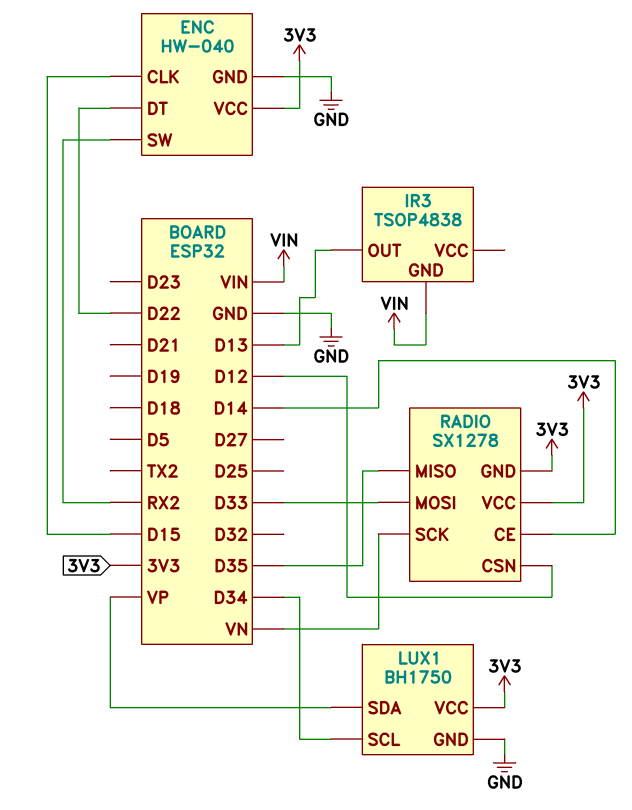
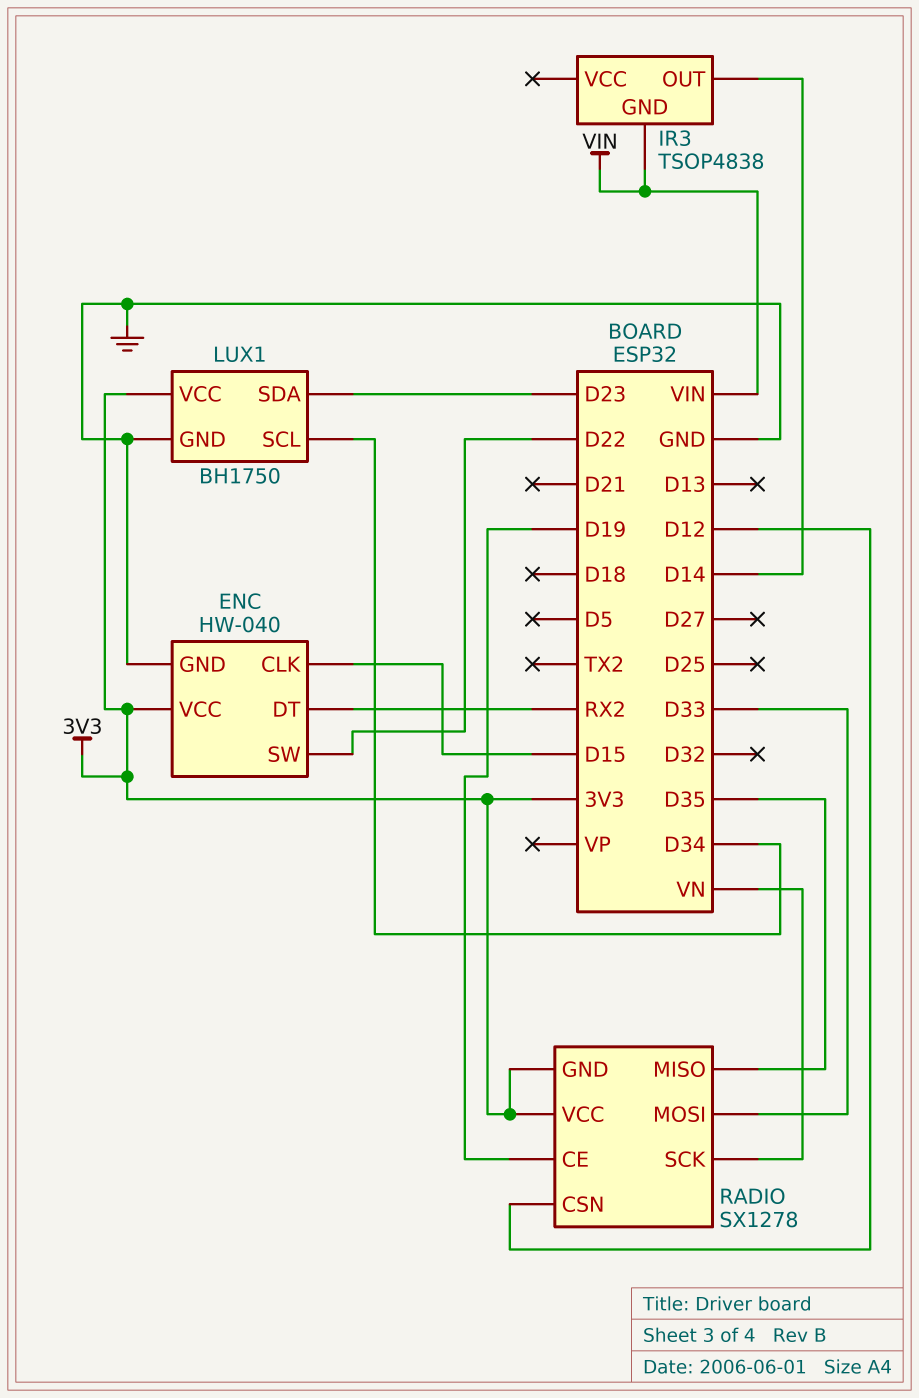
ENC pin DT: D22 -> RX2
ENC pin SW: RX2 -> D22
IR3 pin OUT: D13 -> D14
LUX1 pin SDA: VP -> D23
RADIO pin CE: D14 -> D19

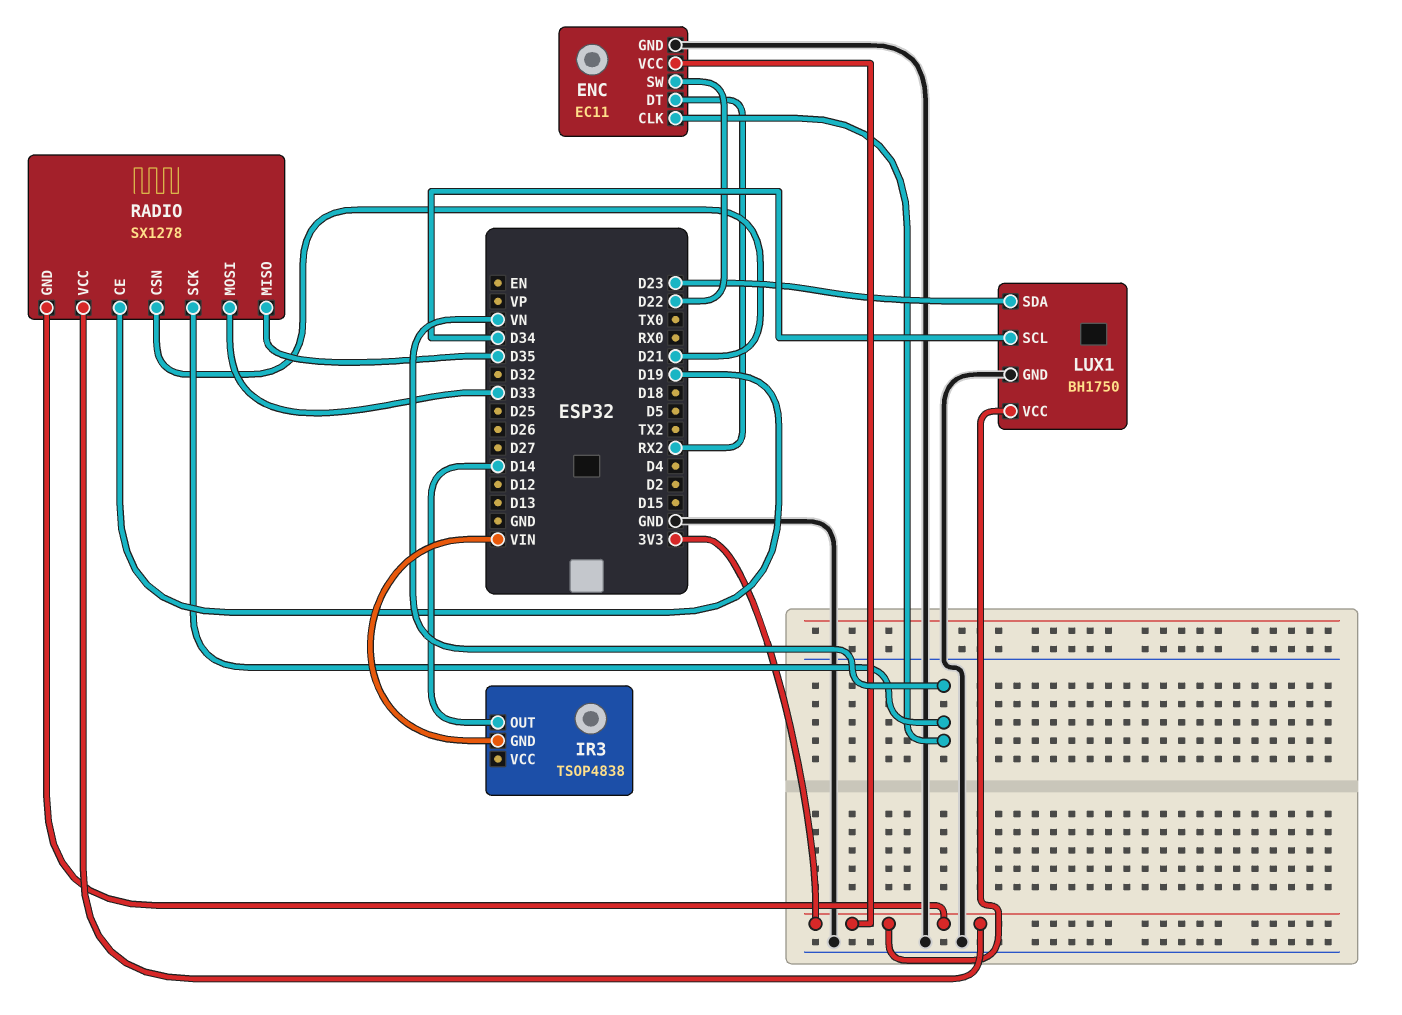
ENC: HW-040 -> EC11
ENC pin CLK: D15 -> VN
RADIO pin CSN: D12 -> D21

